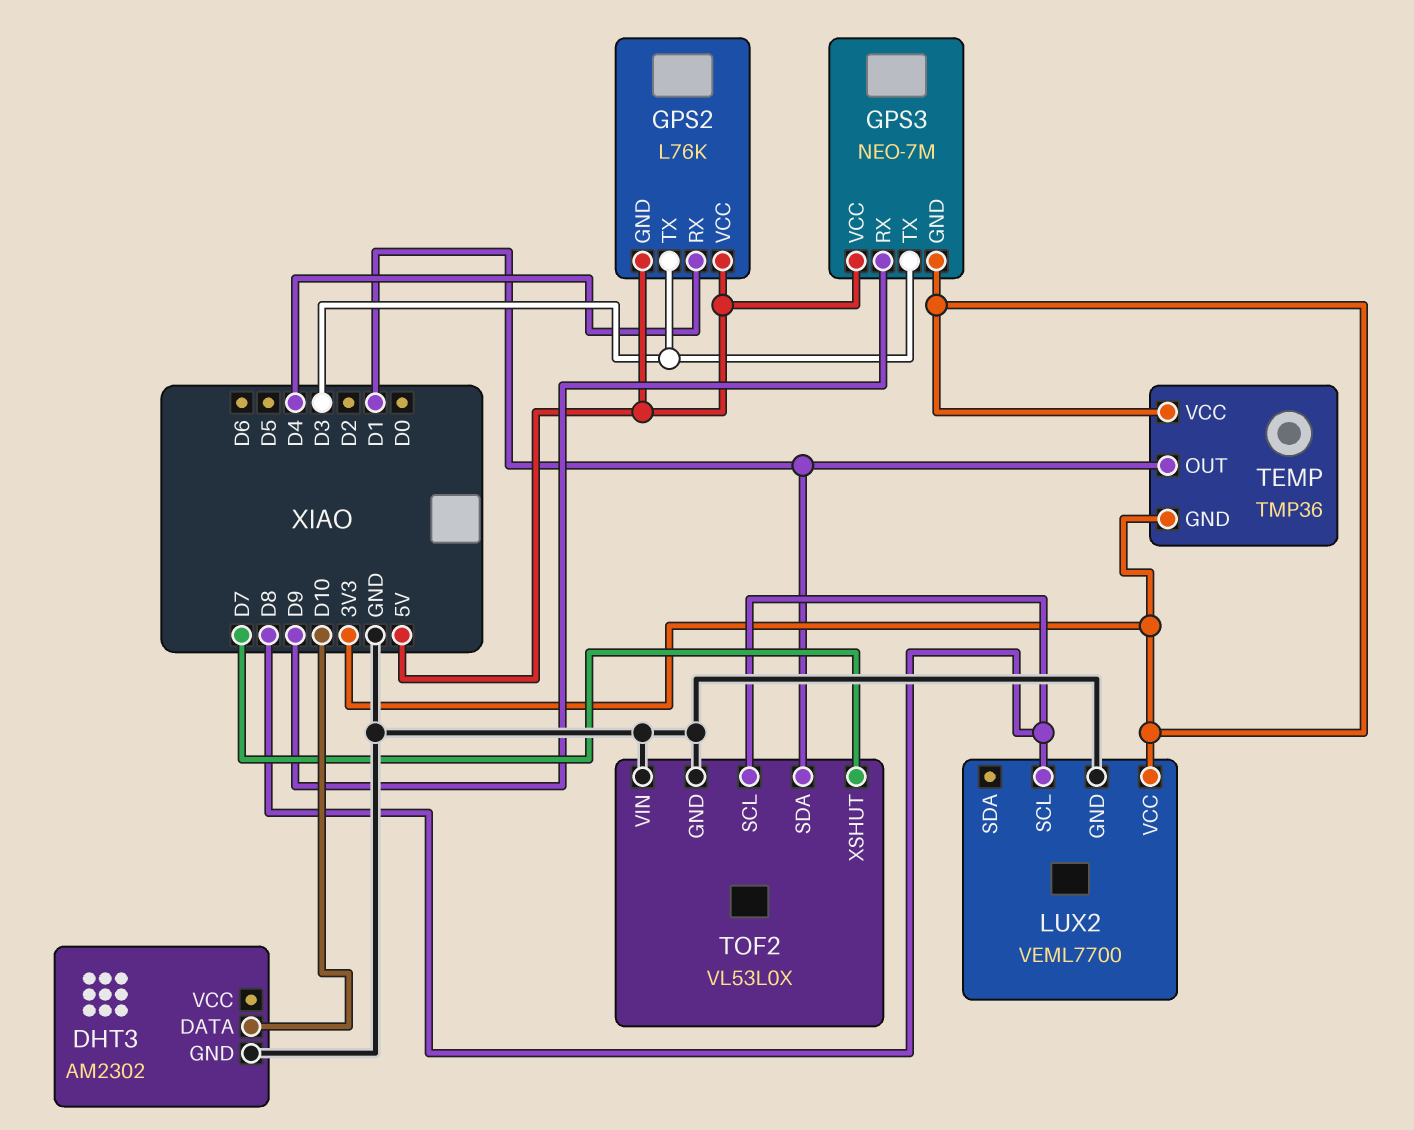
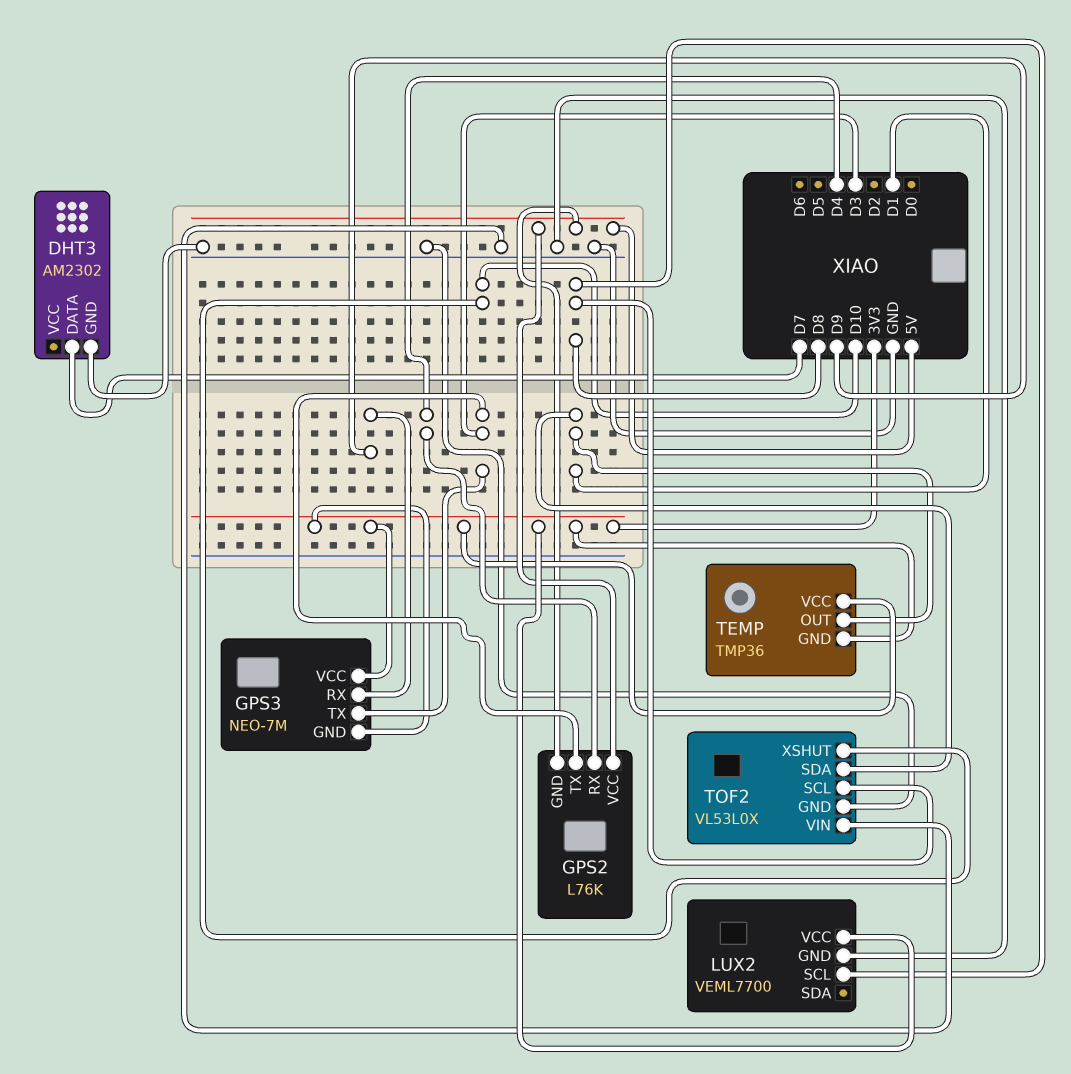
DHT3 pin DATA: D10 -> D7
GPS3 pin VCC: 5V -> 3V3
TOF2 pin XSHUT: D7 -> D10

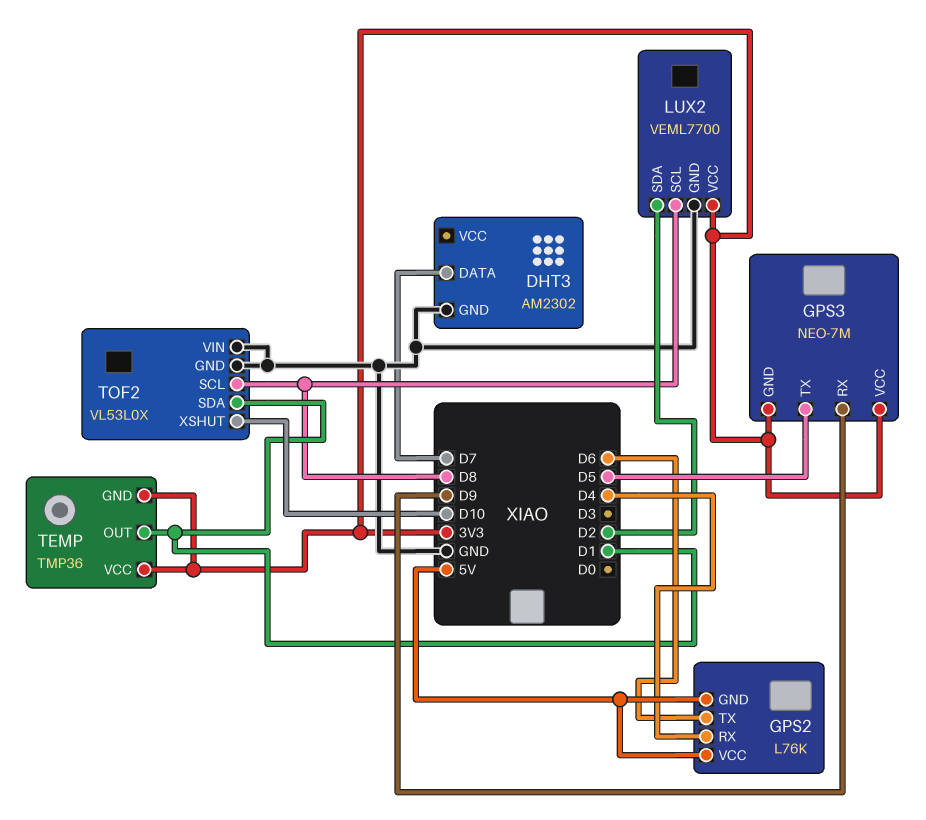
GPS2 pin TX: D3 -> D6
GPS3 pin TX: D3 -> D5
LUX2 pin SDA: none -> D2

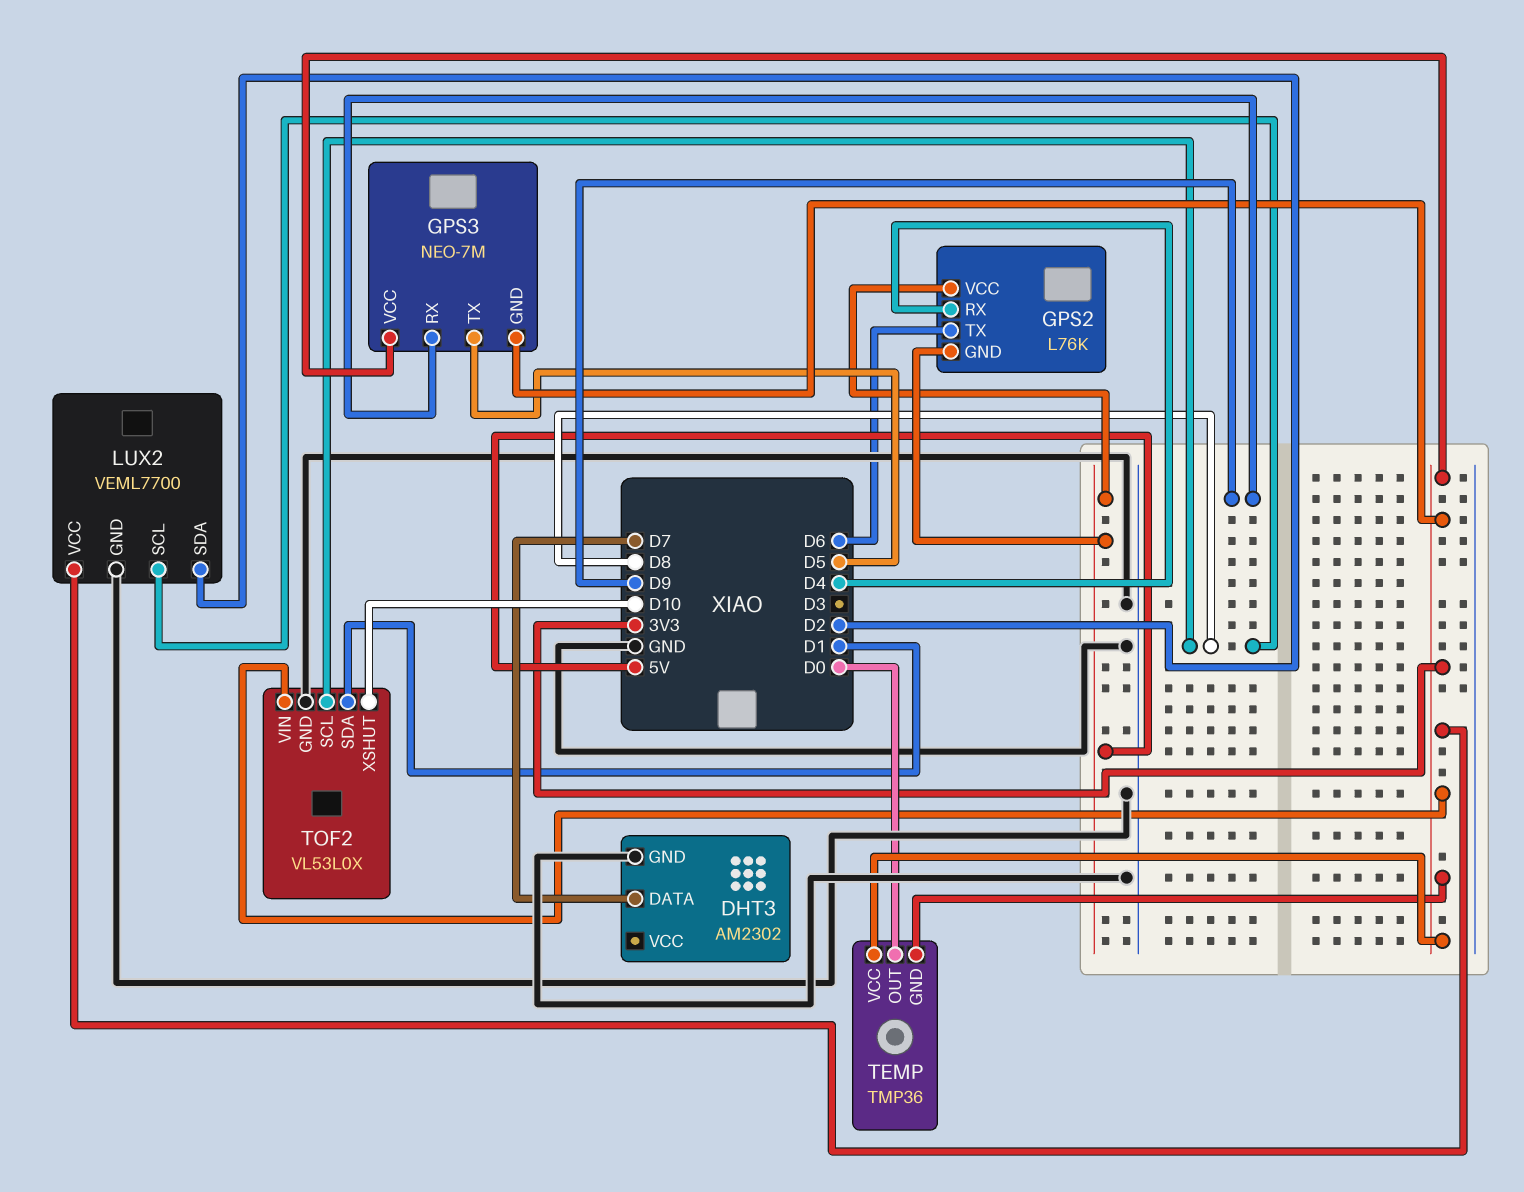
TEMP pin OUT: D1 -> D0
TOF2 pin VIN: GND -> 3V3

